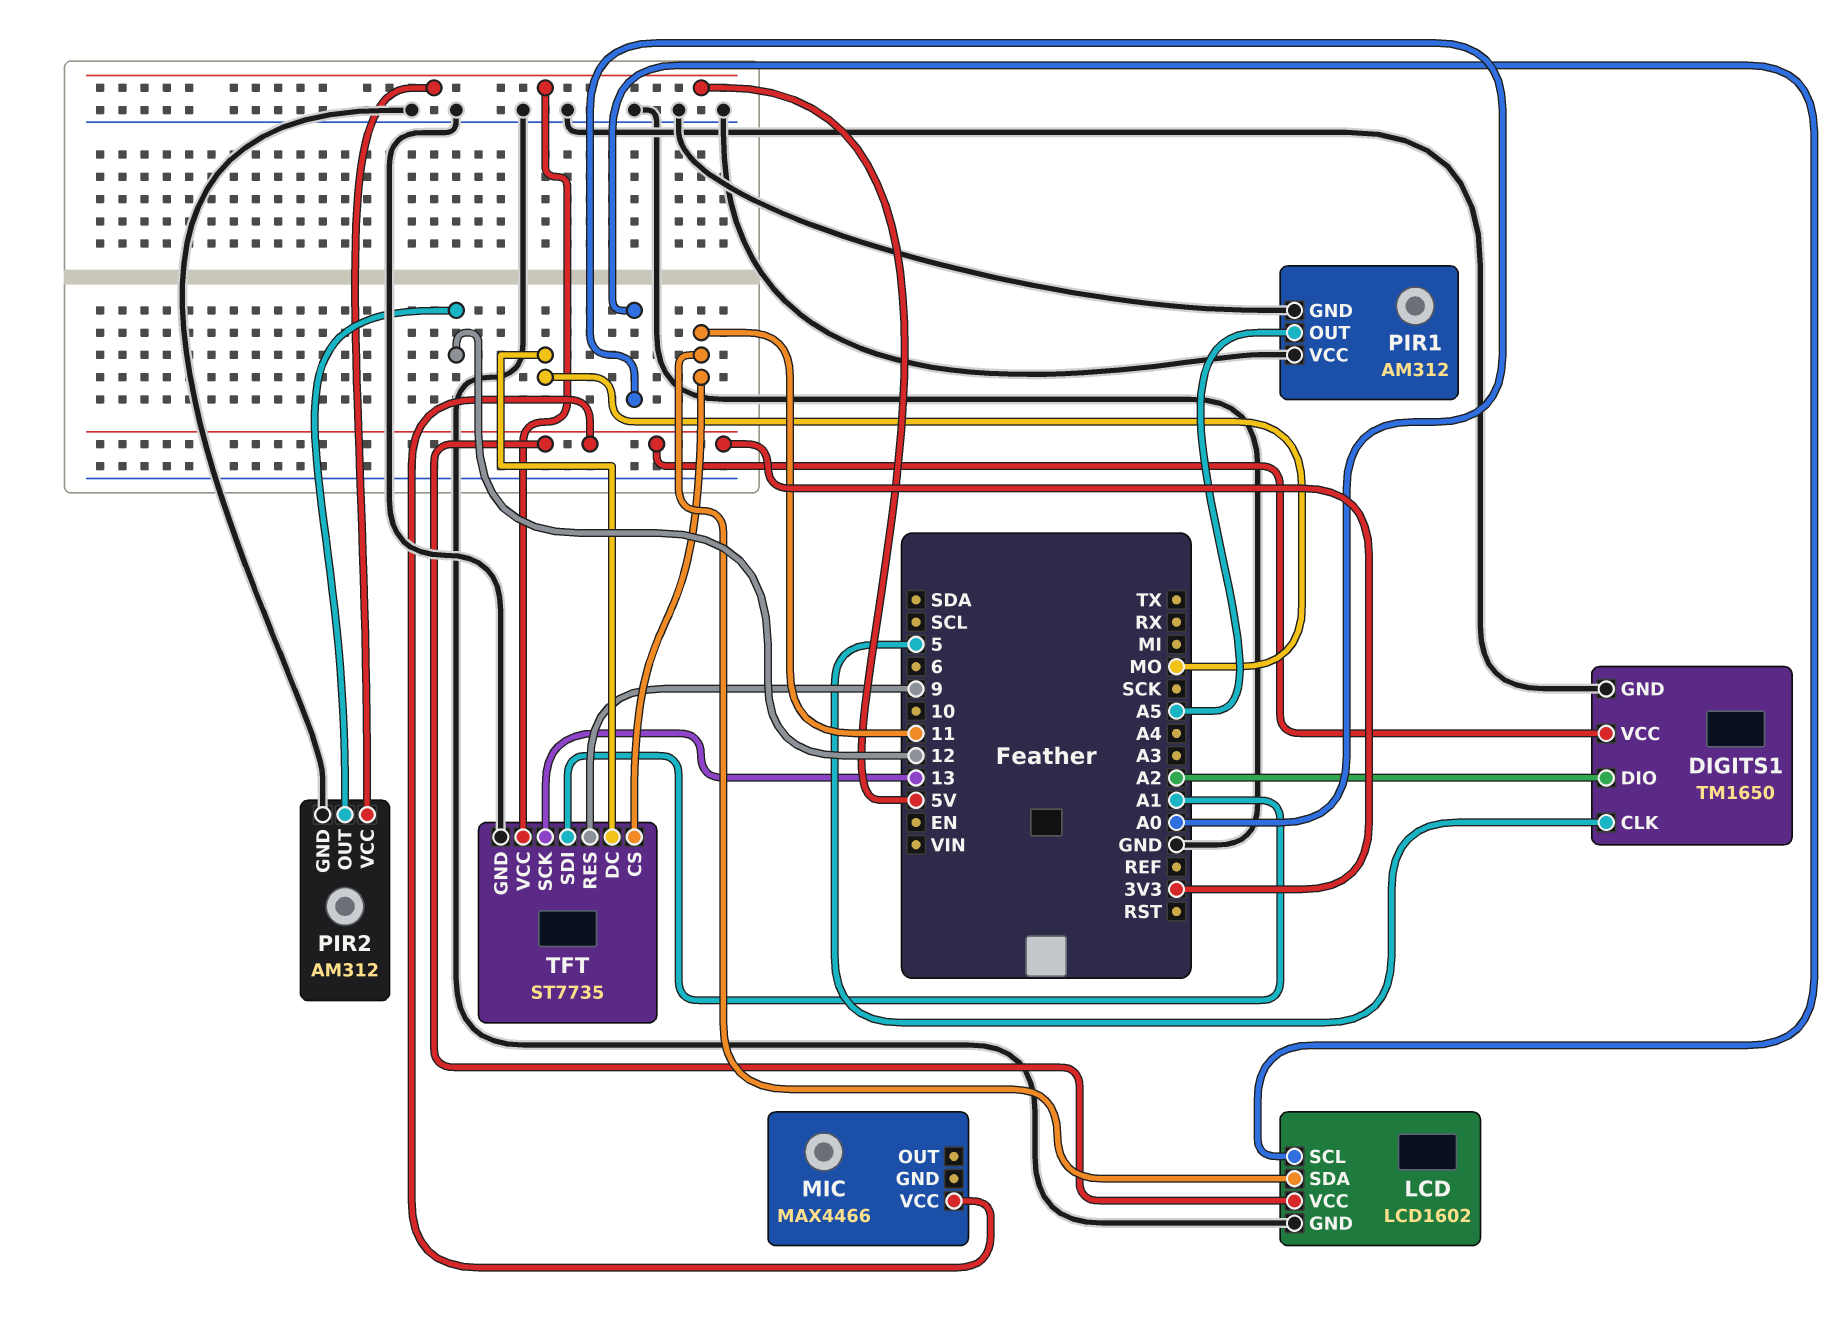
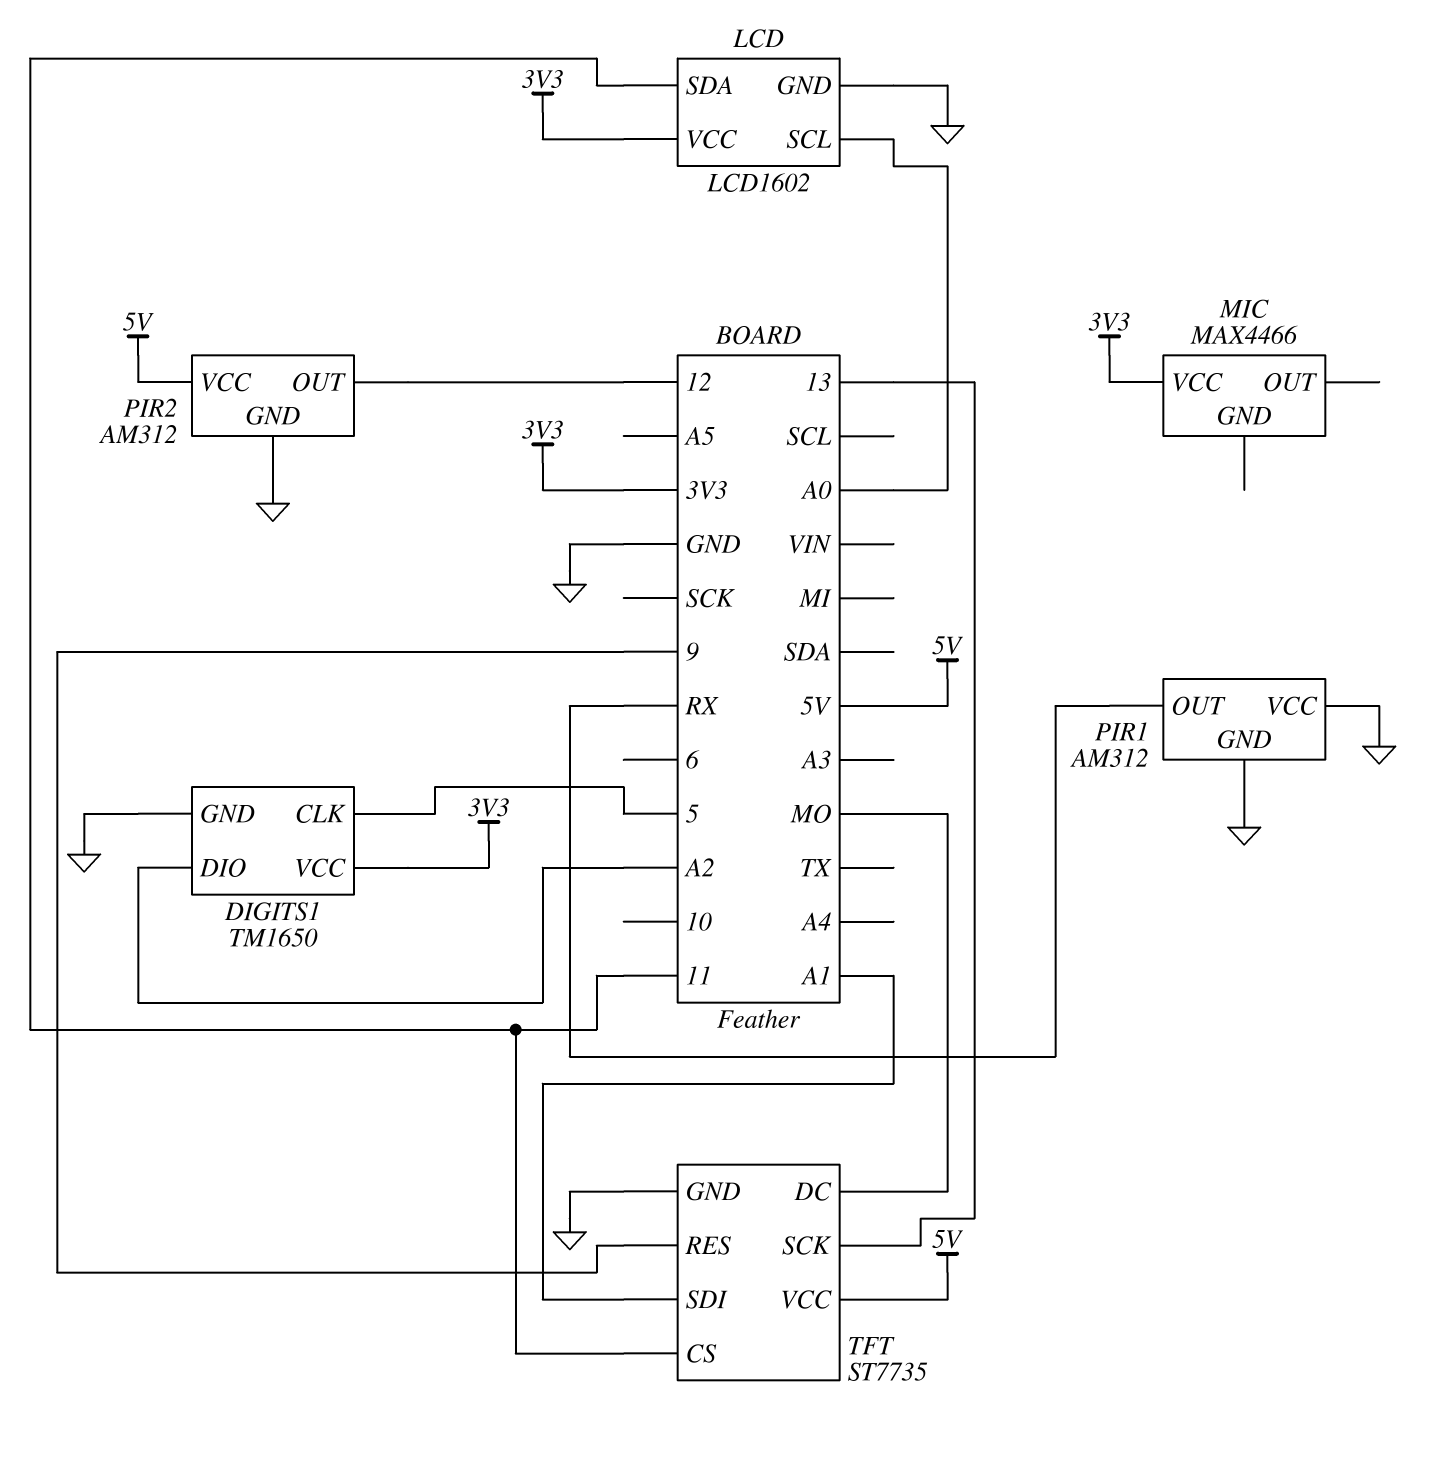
PIR1 pin OUT: A5 -> RX

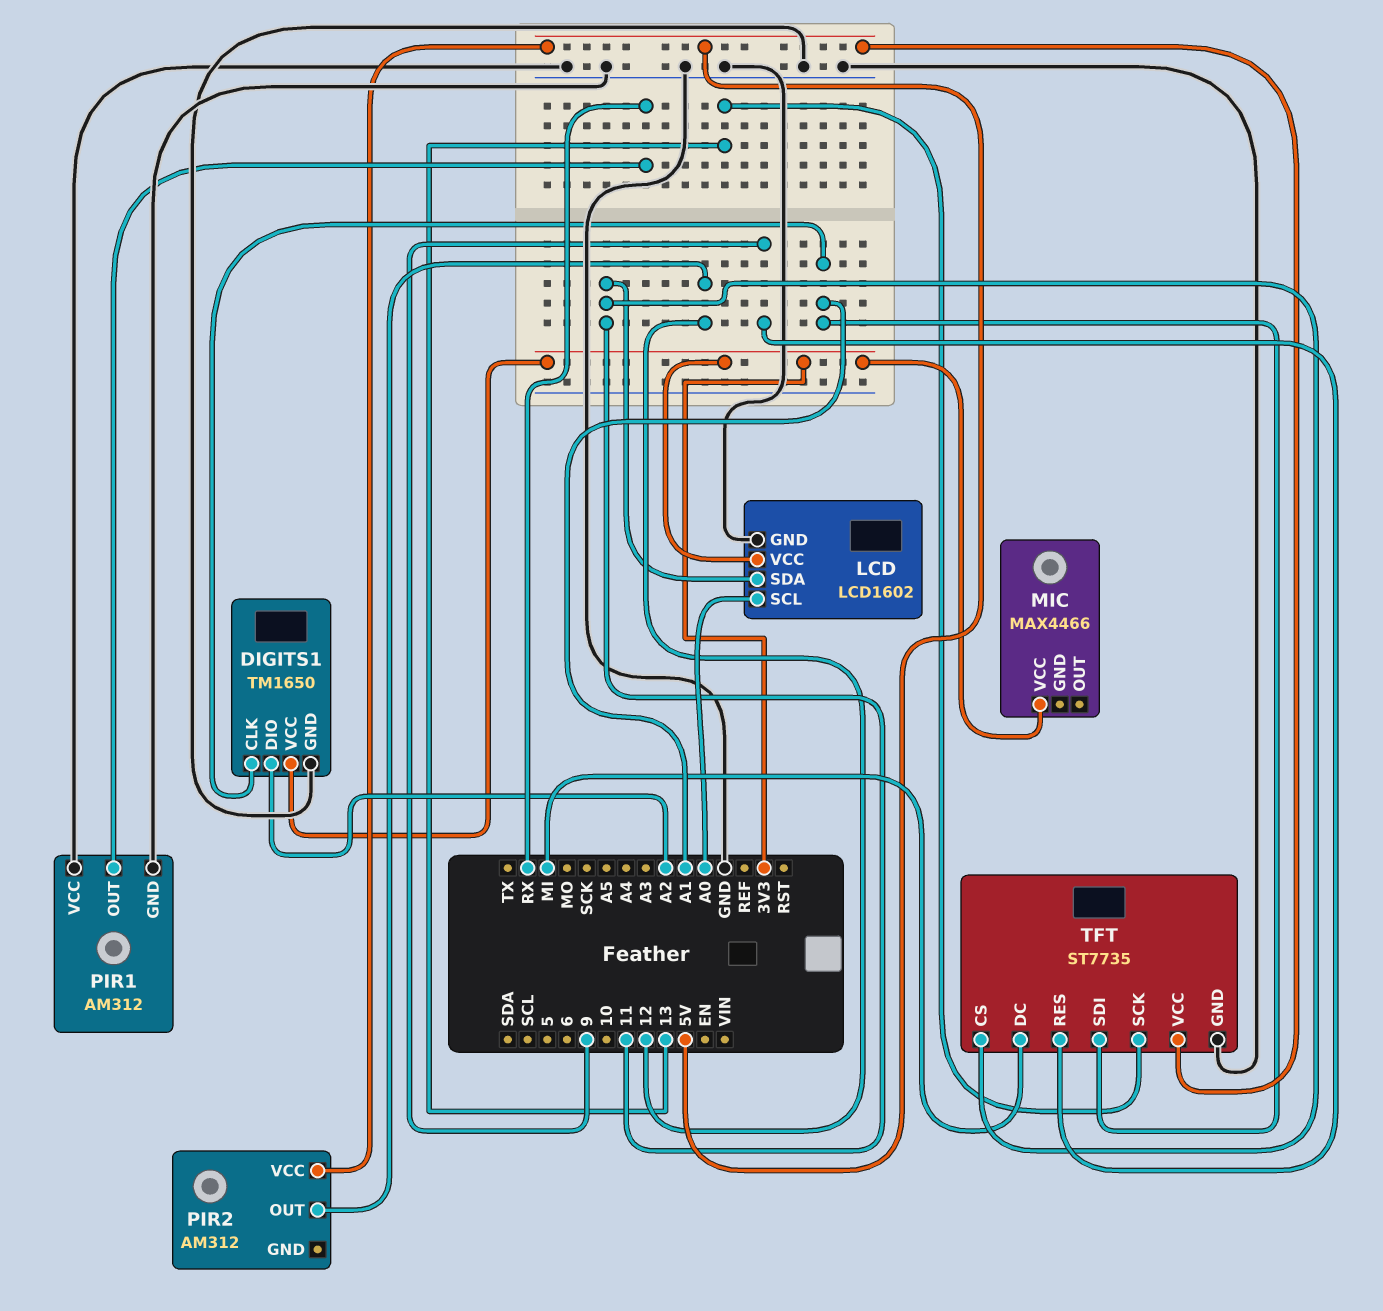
DIGITS1 pin CLK: 5 -> A1
PIR2 pin GND: GND -> none
TFT pin DC: MO -> MI

